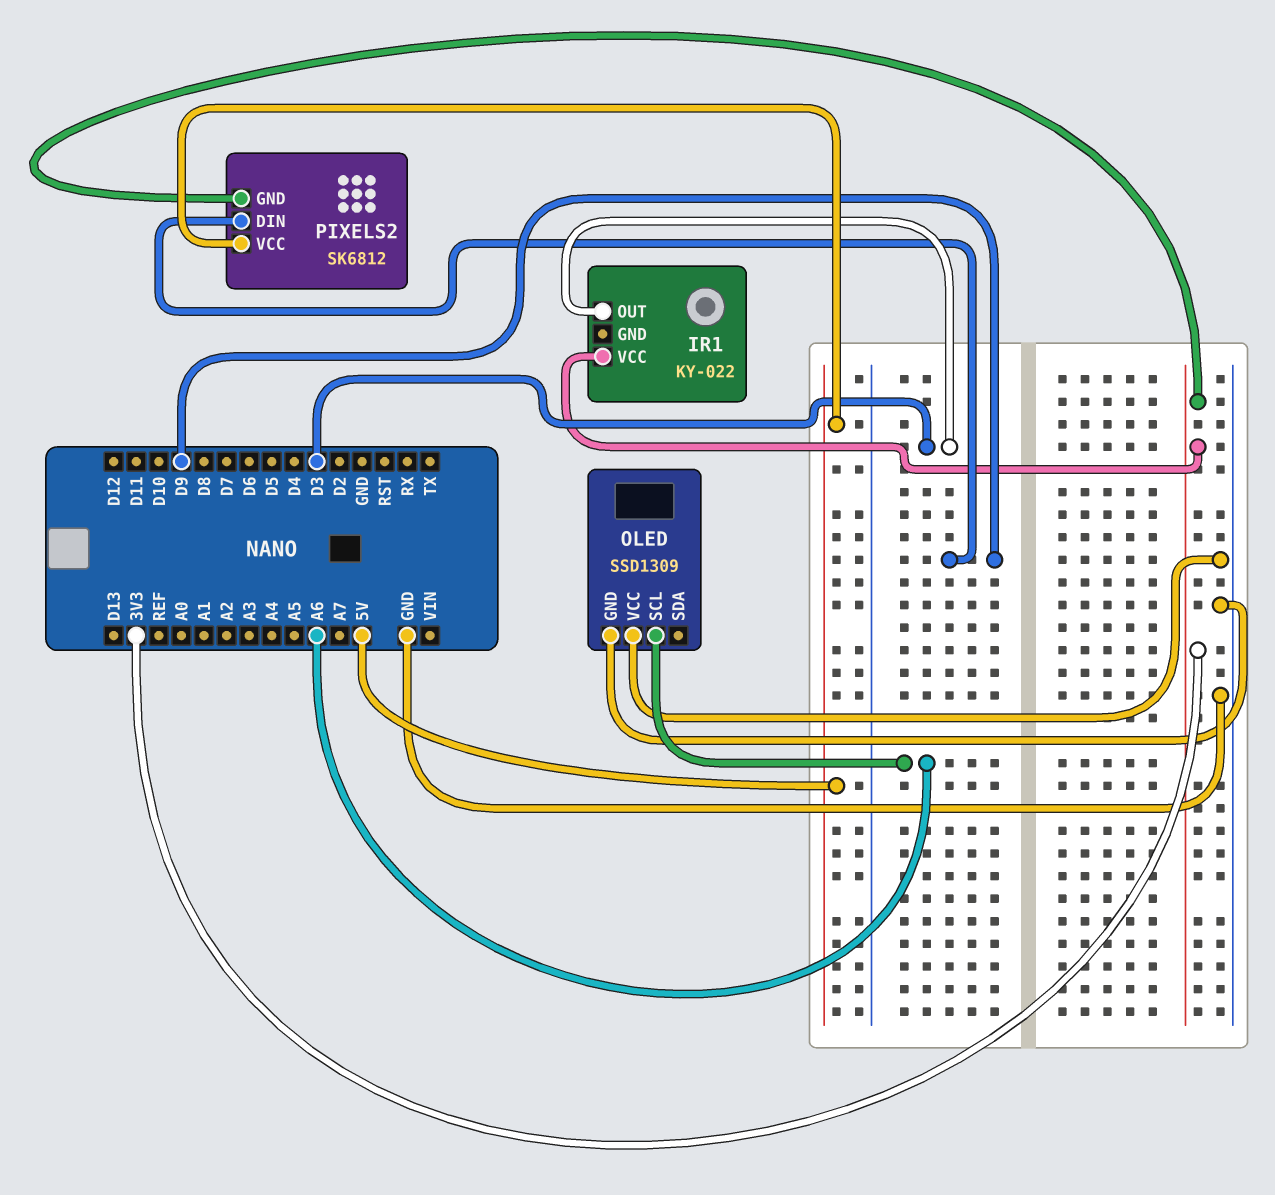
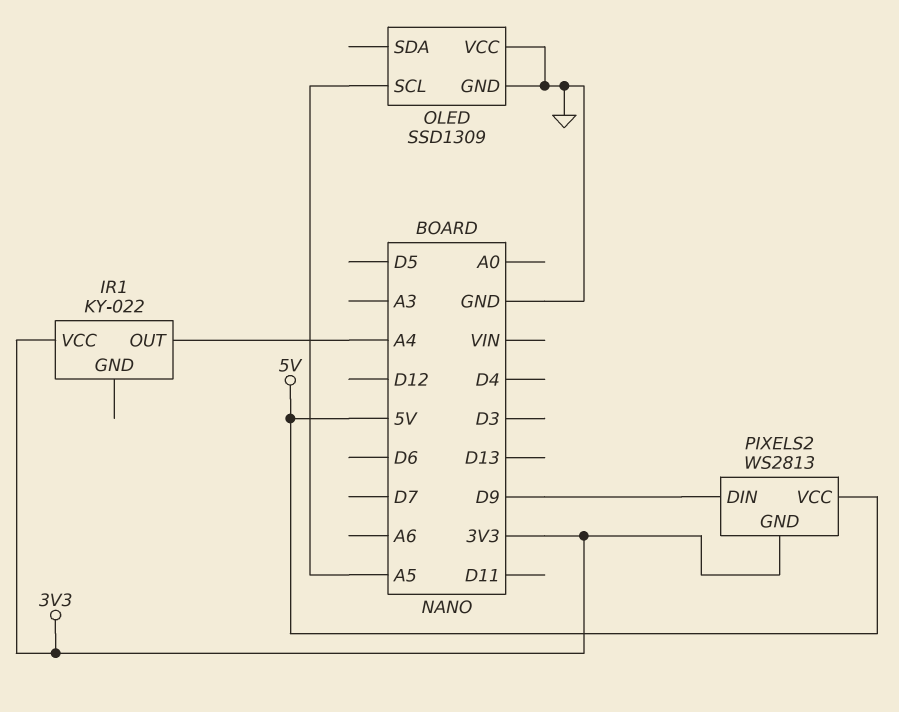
IR1 pin OUT: D3 -> A4
OLED pin SCL: A6 -> A5
PIXELS2: SK6812 -> WS2813

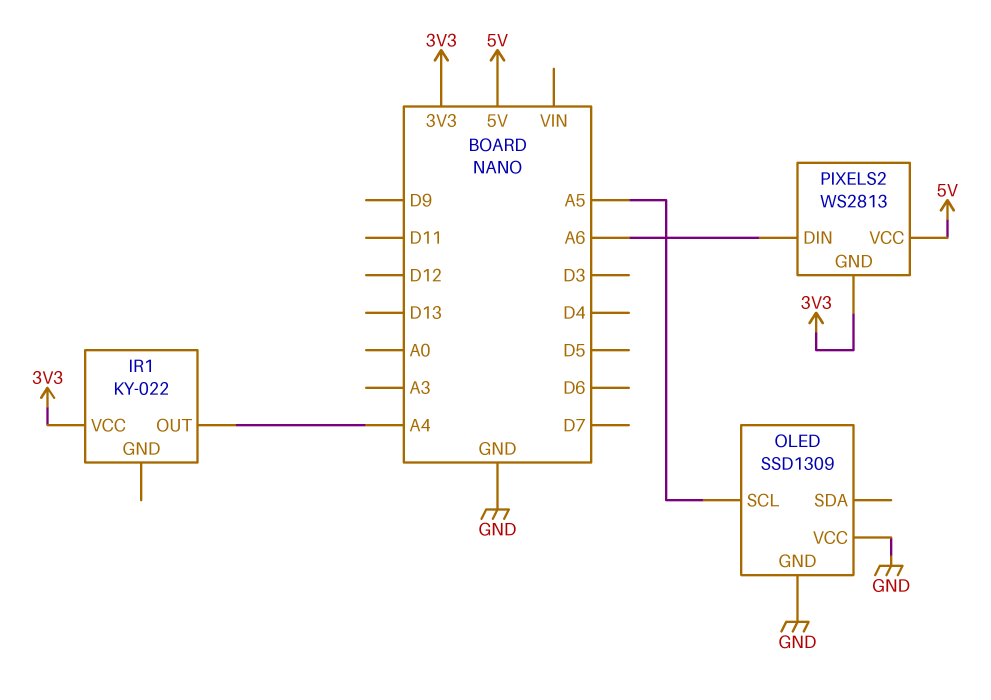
PIXELS2 pin DIN: D9 -> A6

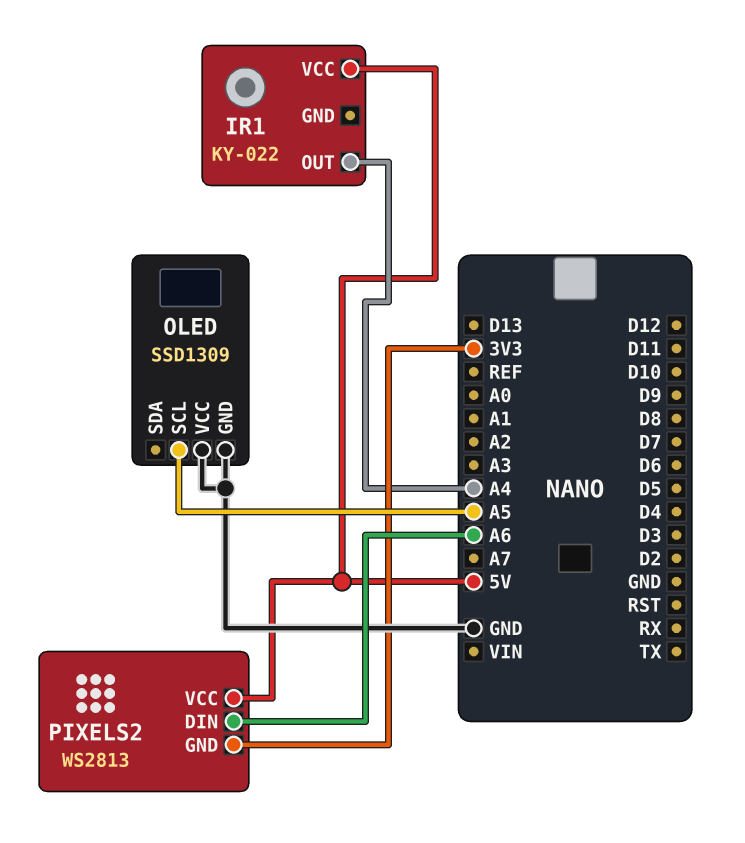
IR1 pin VCC: 3V3 -> 5V

